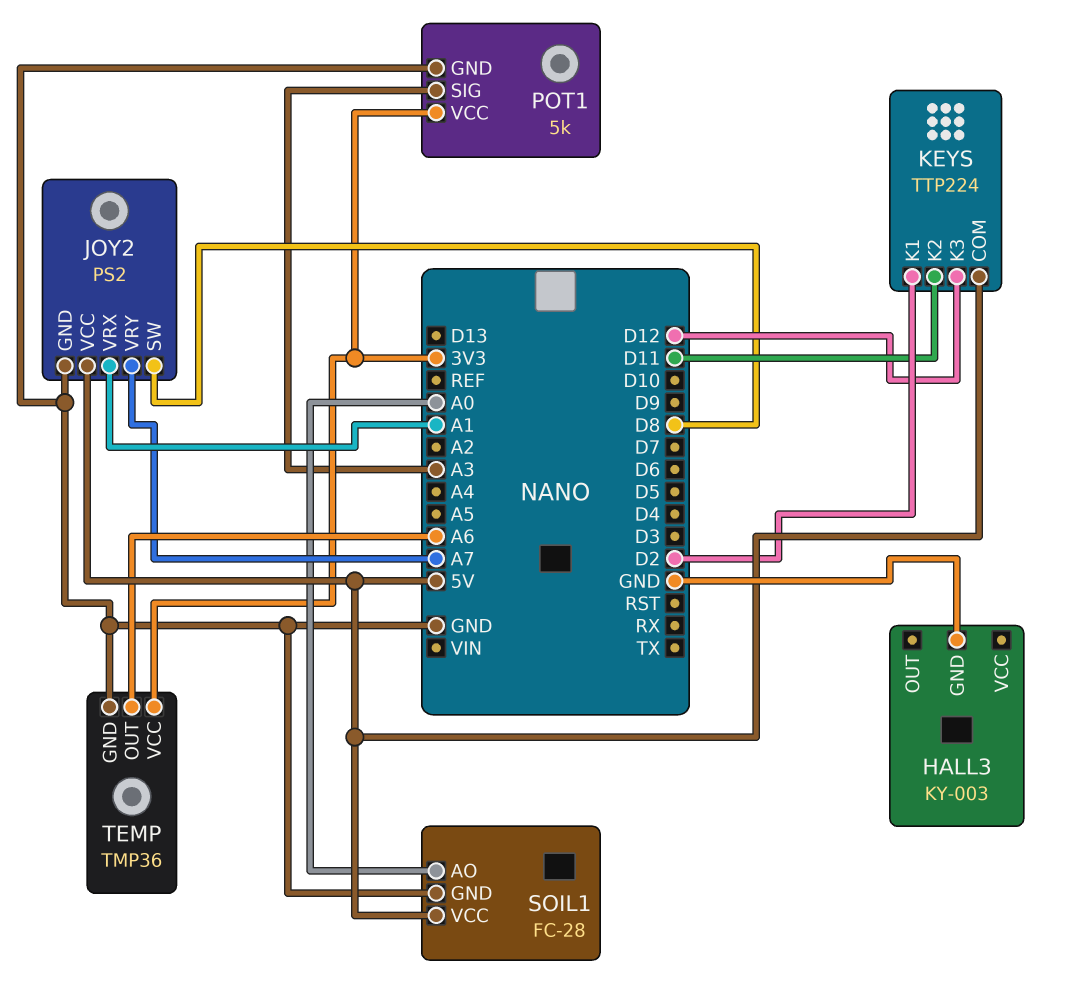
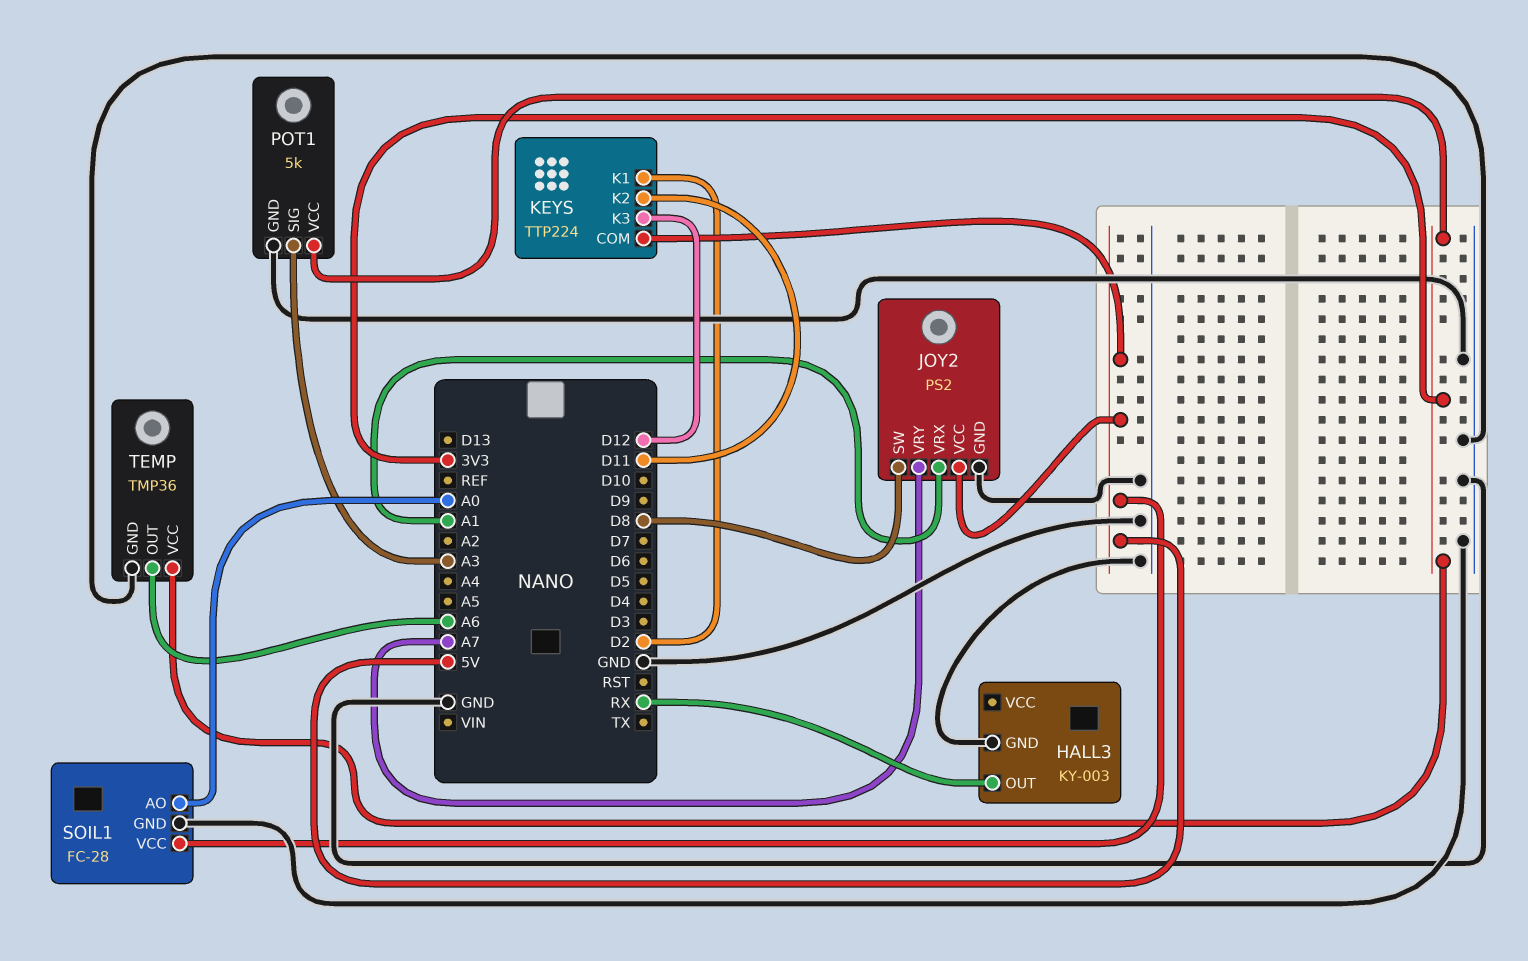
HALL3 pin OUT: none -> RX

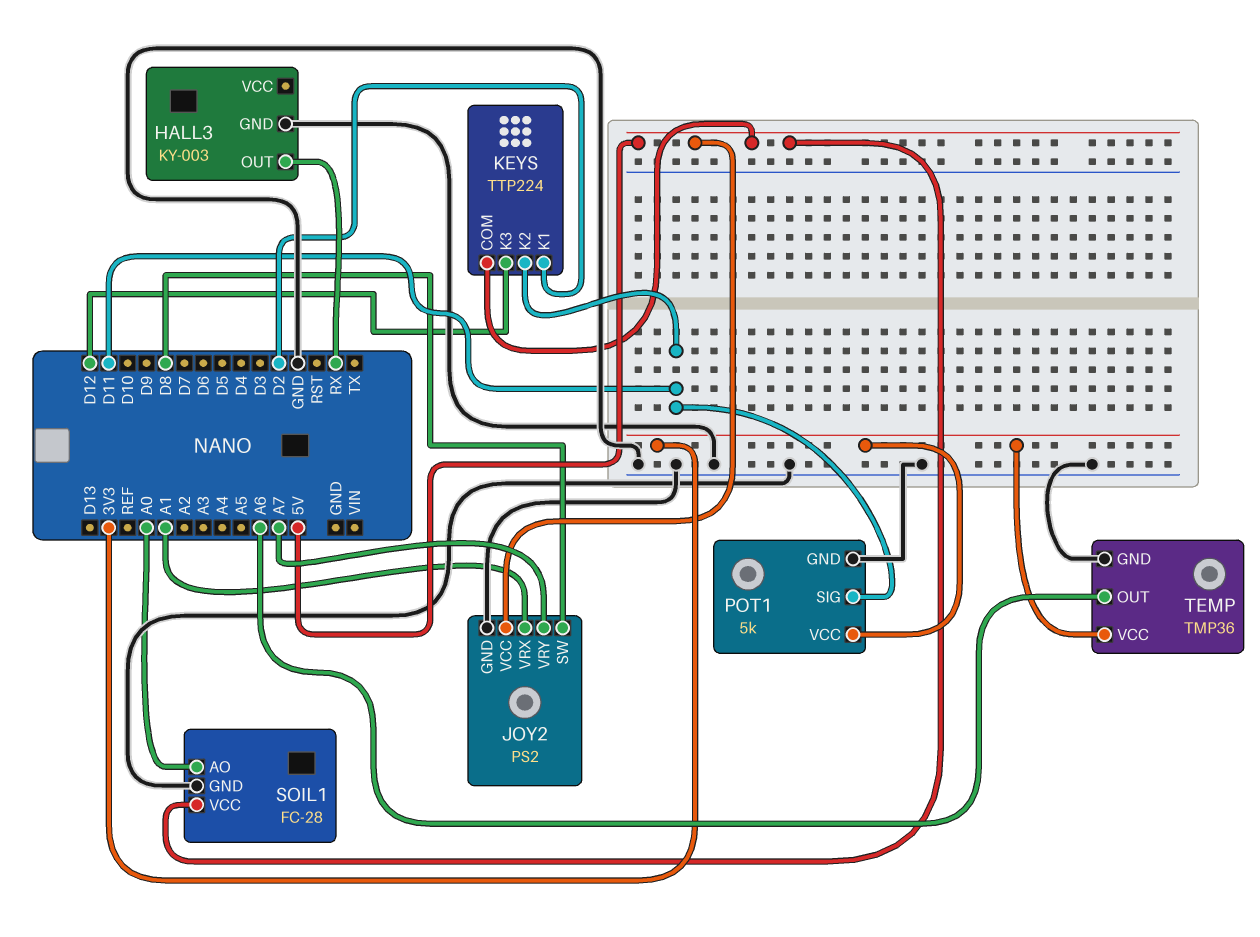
POT1 pin SIG: A3 -> D11

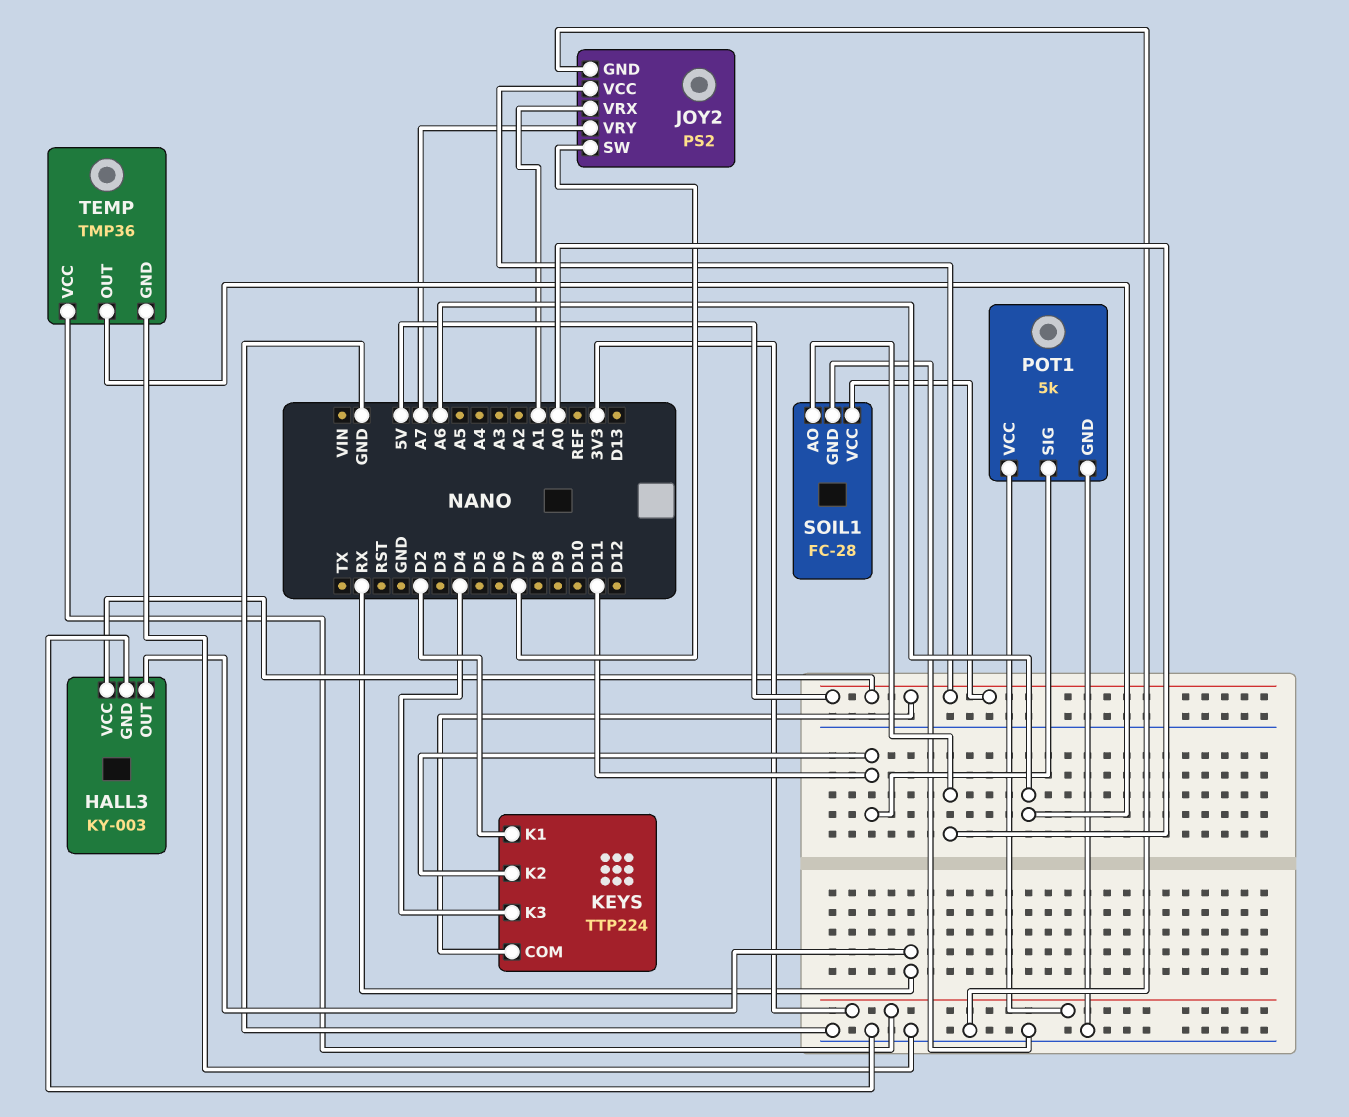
HALL3 pin VCC: none -> 5V
JOY2 pin SW: D8 -> D7
KEYS pin K3: D12 -> D4

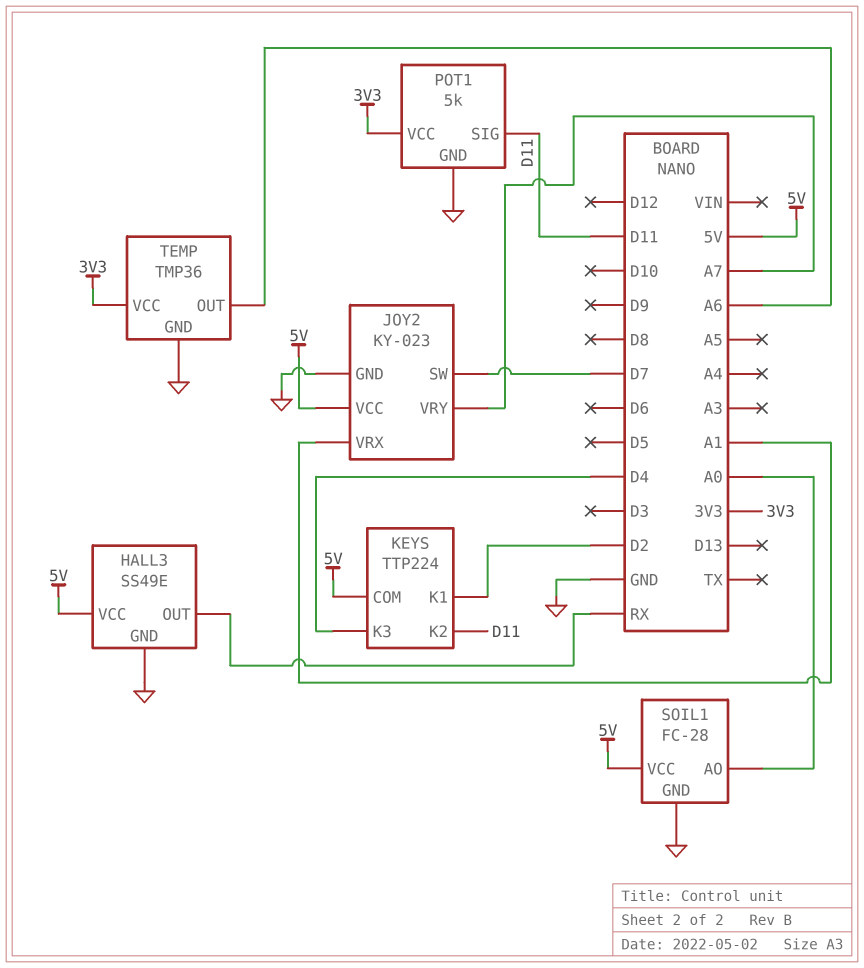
HALL3: KY-003 -> SS49E
JOY2: PS2 -> KY-023

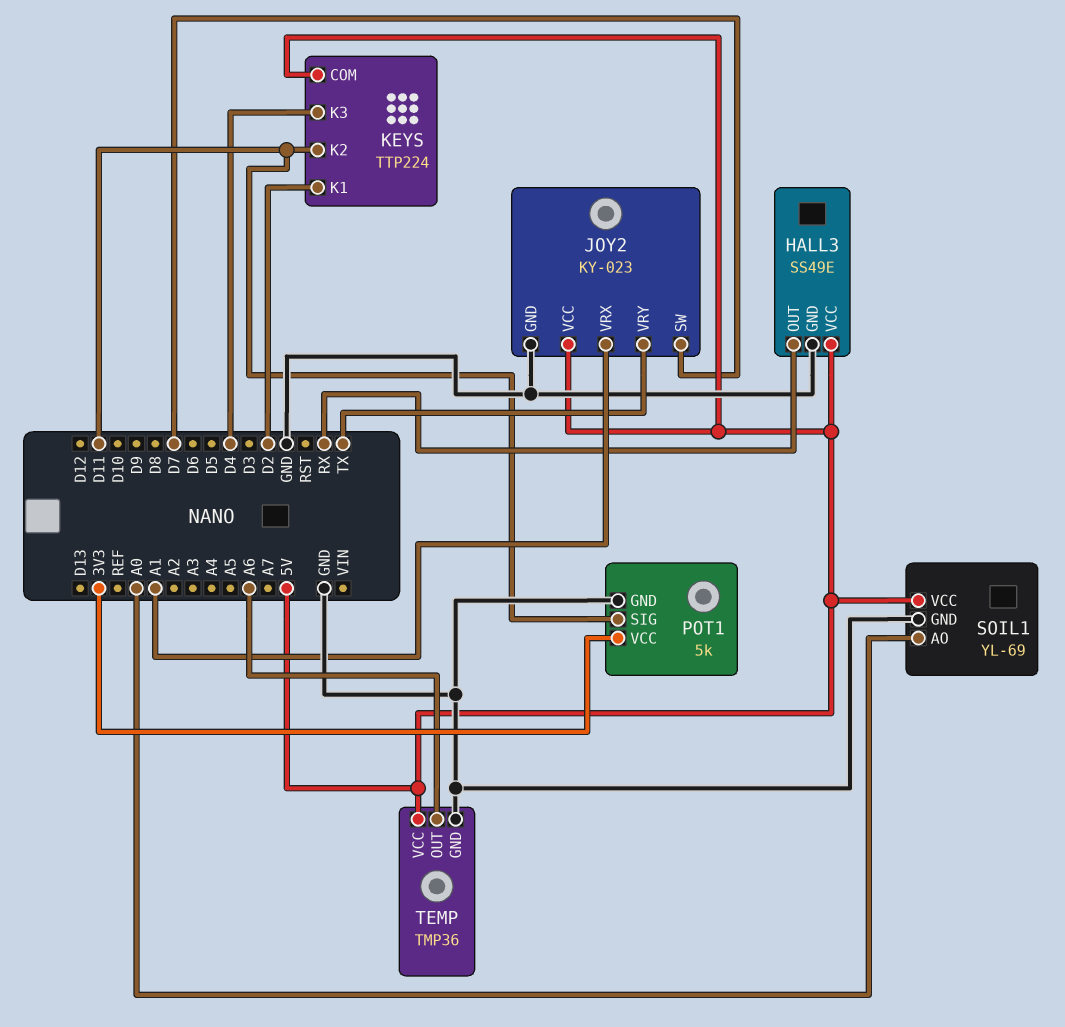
JOY2 pin VRY: A7 -> TX
SOIL1: FC-28 -> YL-69
TEMP pin VCC: 3V3 -> 5V

